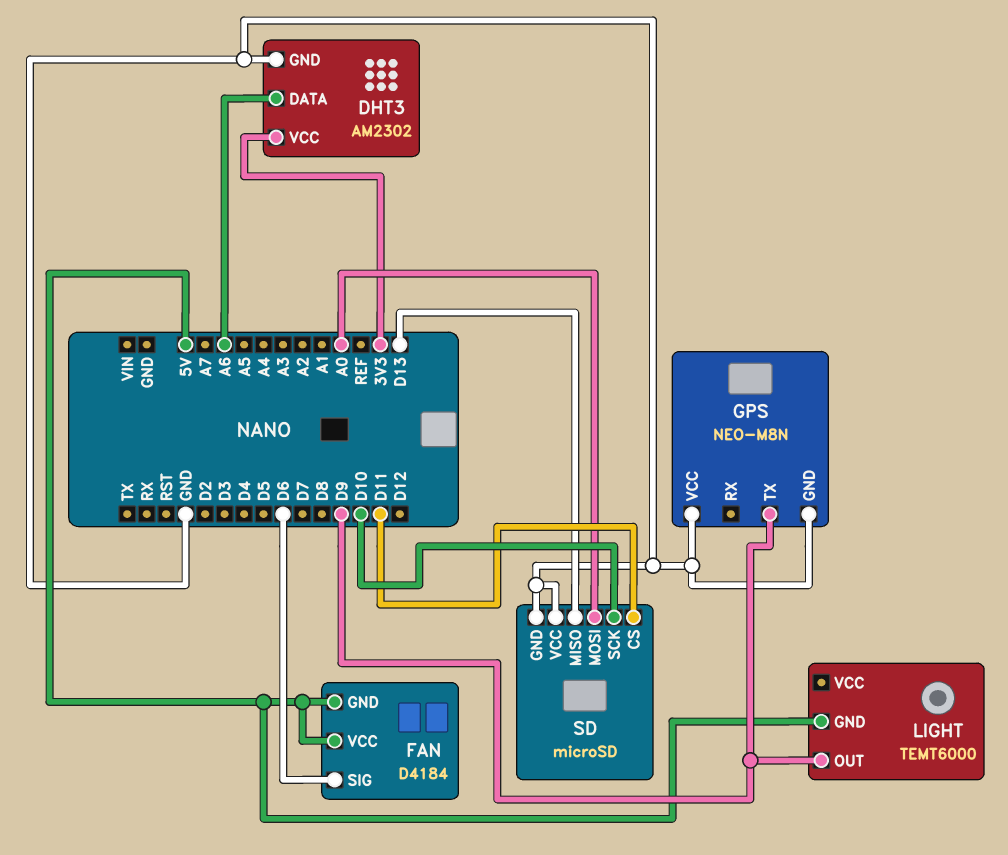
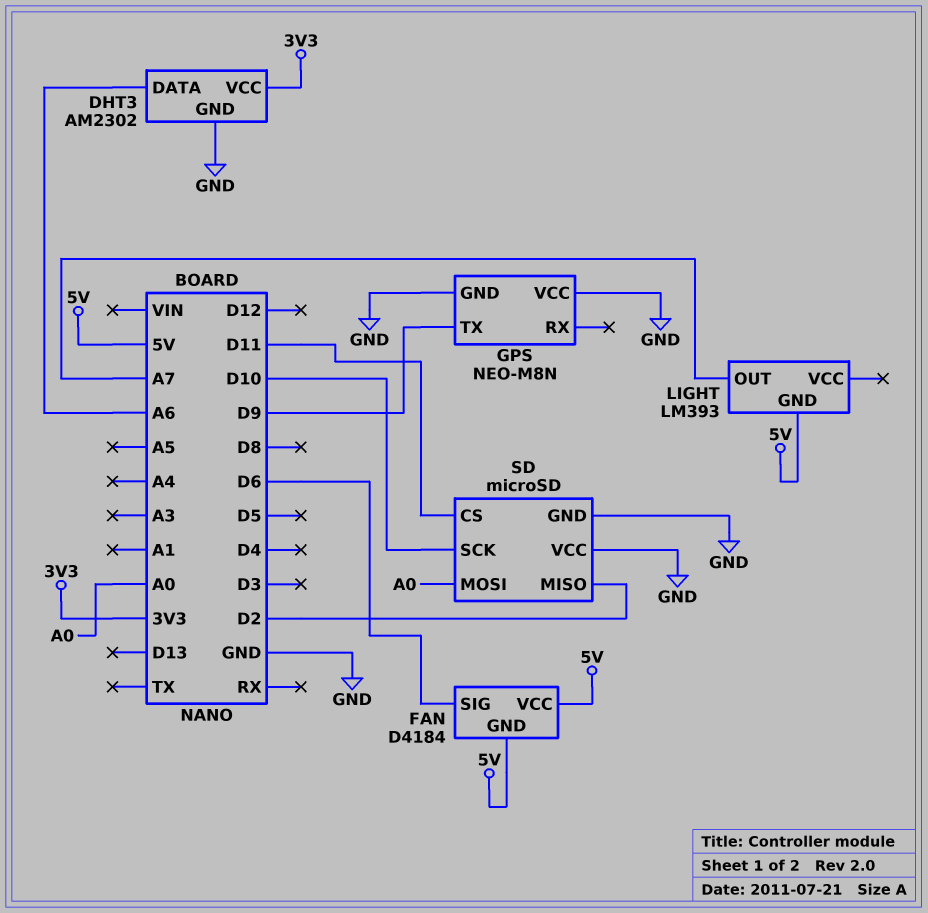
LIGHT: TEMT6000 -> LM393
LIGHT pin OUT: D9 -> A7
SD pin MISO: D13 -> D2

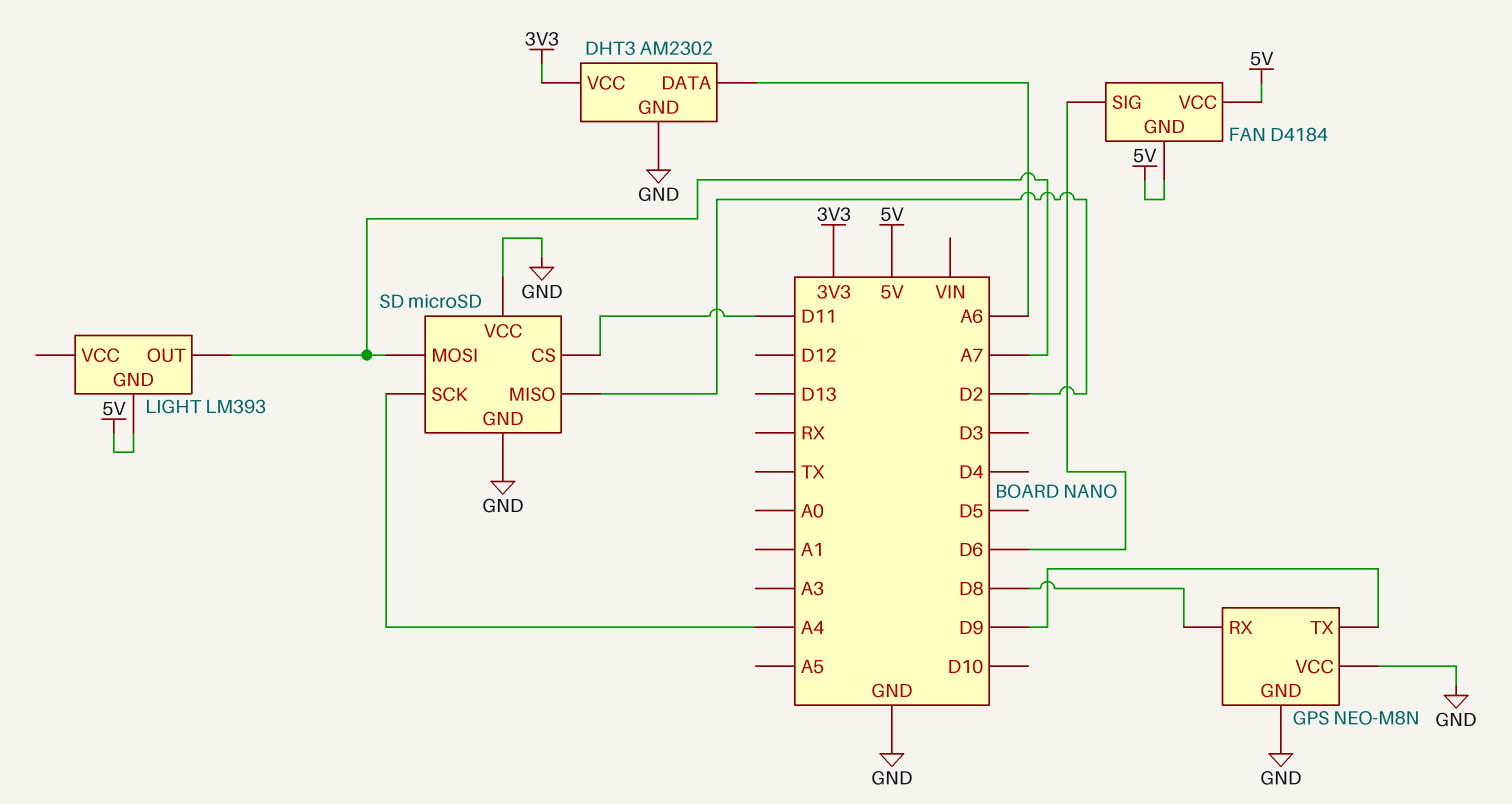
GPS pin RX: none -> D8
SD pin MOSI: A0 -> A7
SD pin SCK: D10 -> A4

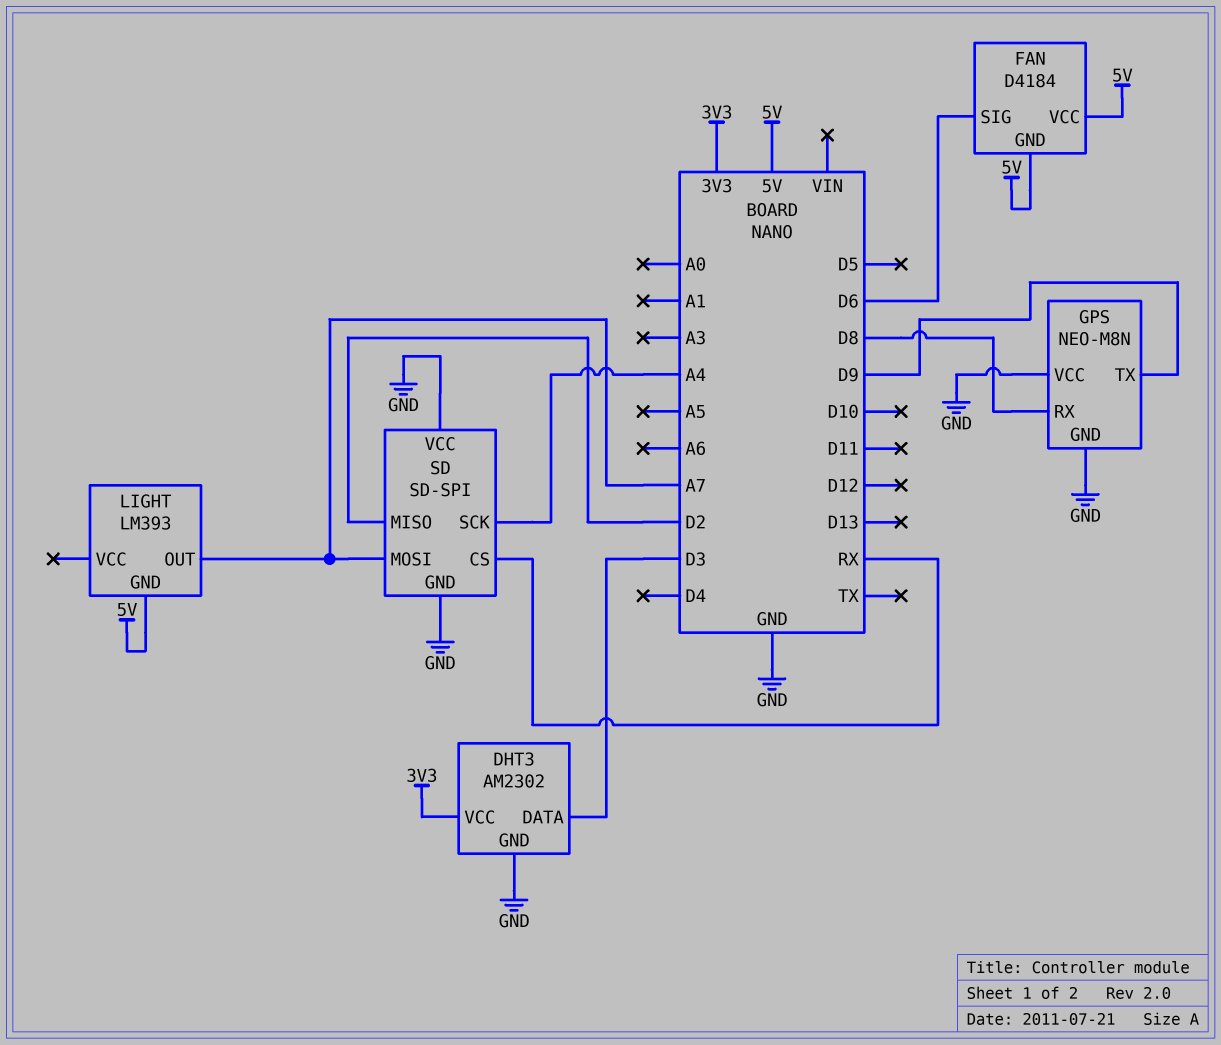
DHT3 pin DATA: A6 -> D3
SD: microSD -> SD-SPI
SD pin CS: D11 -> RX

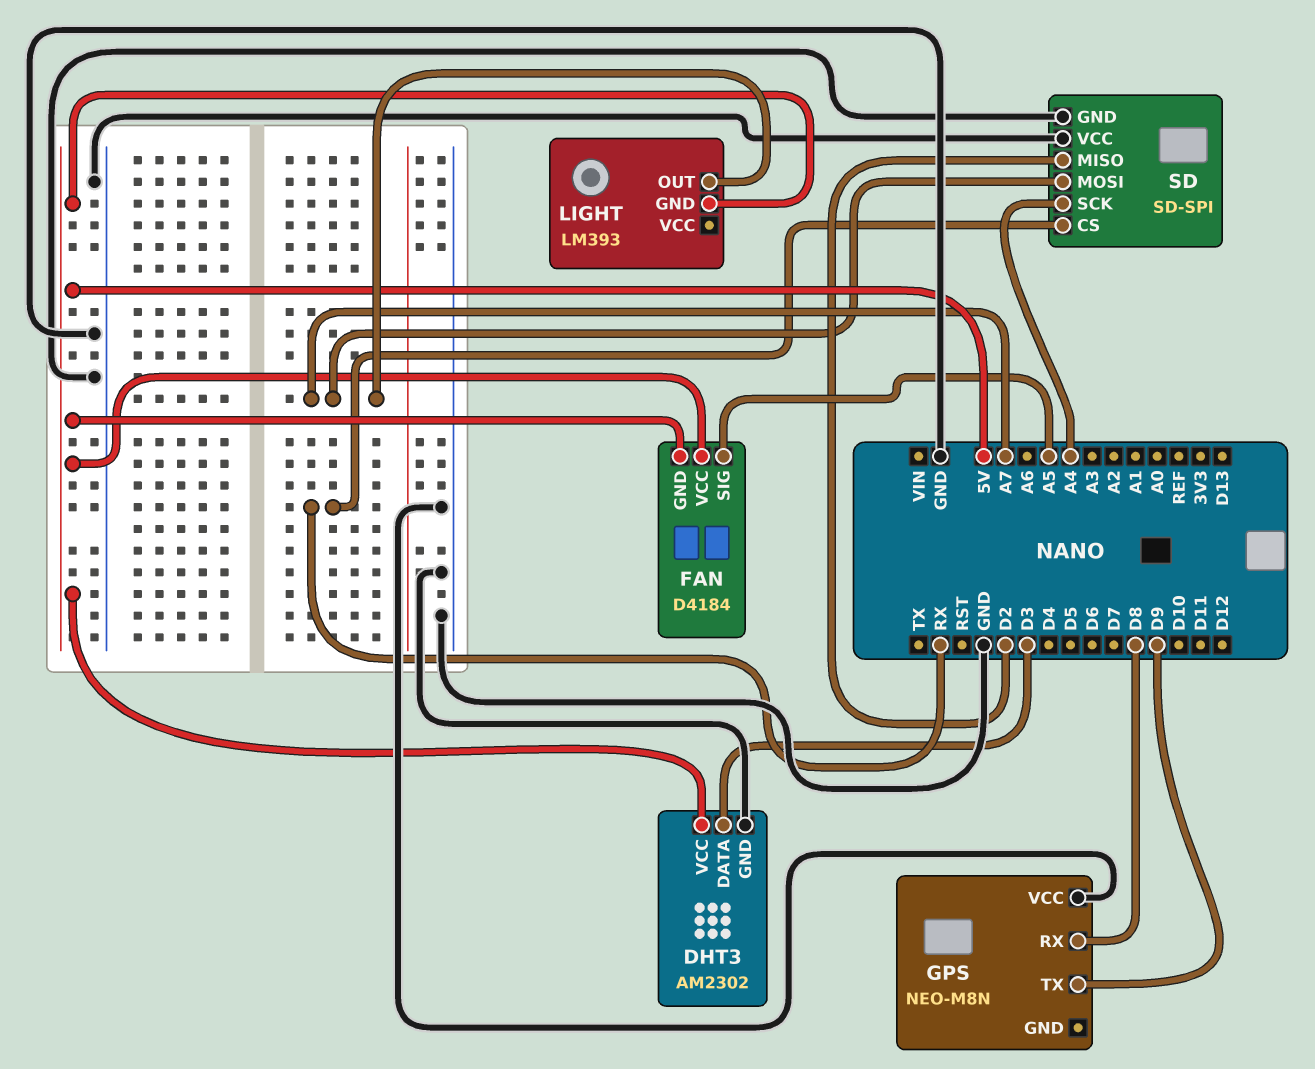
DHT3 pin VCC: 3V3 -> 5V
FAN pin SIG: D6 -> A5
GPS pin GND: GND -> none

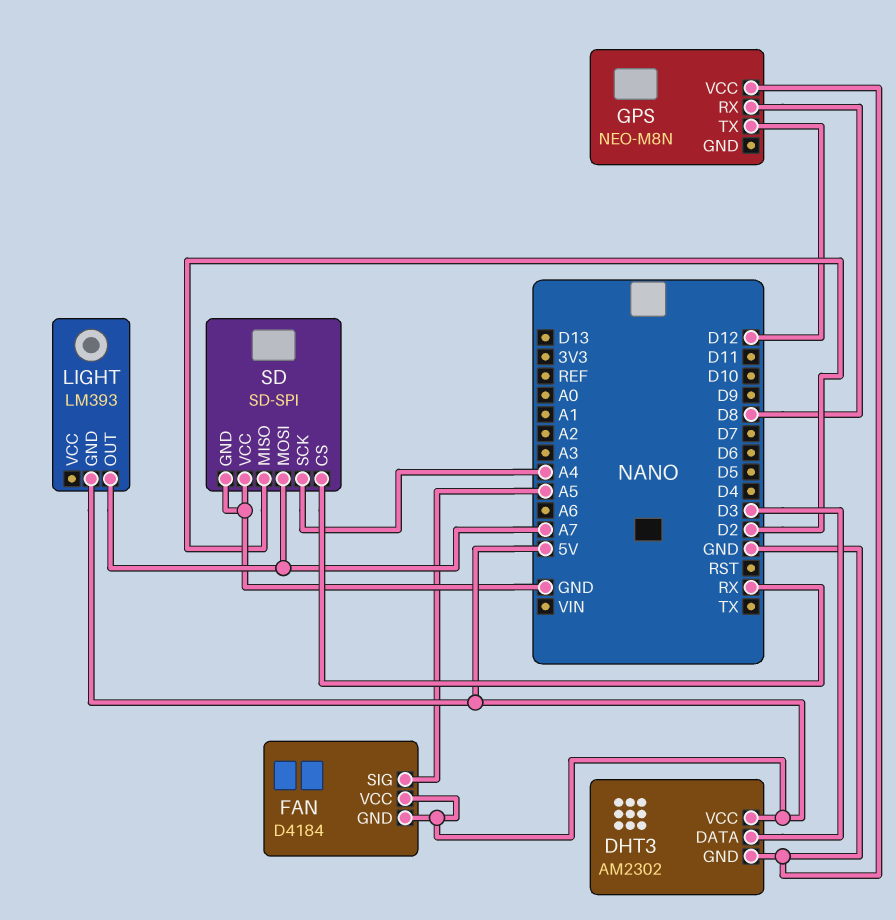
GPS pin TX: D9 -> D12

